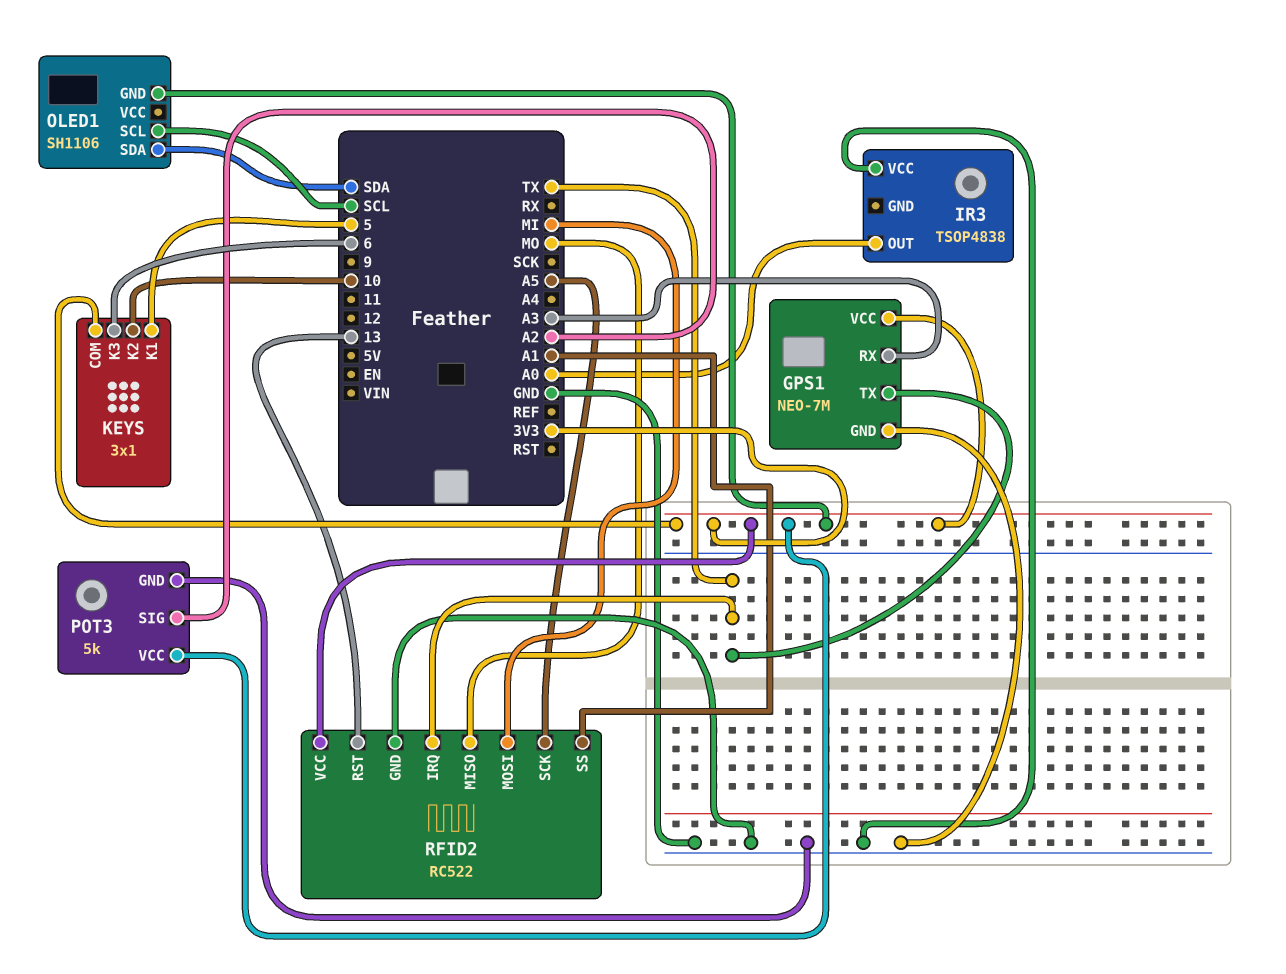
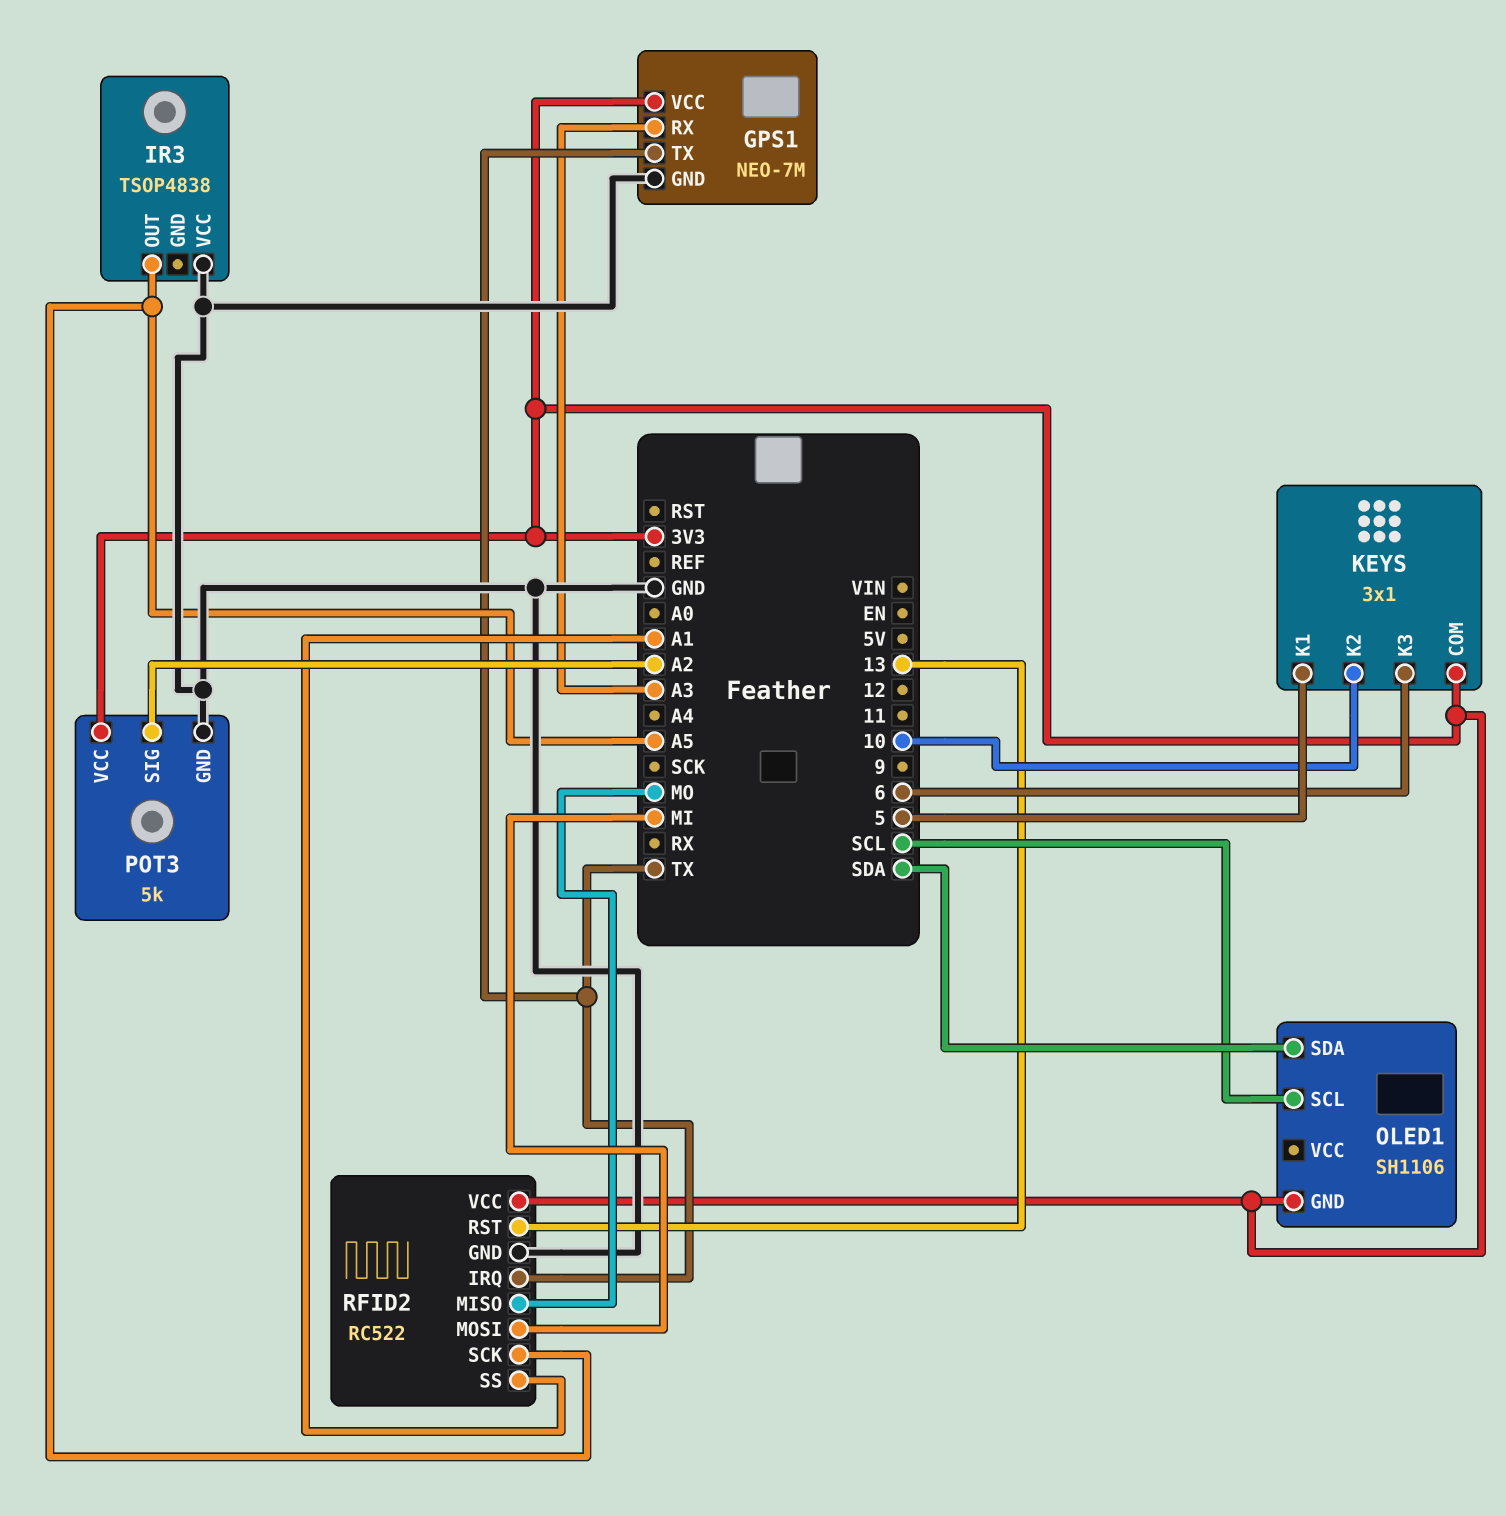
IR3 pin OUT: A0 -> A5

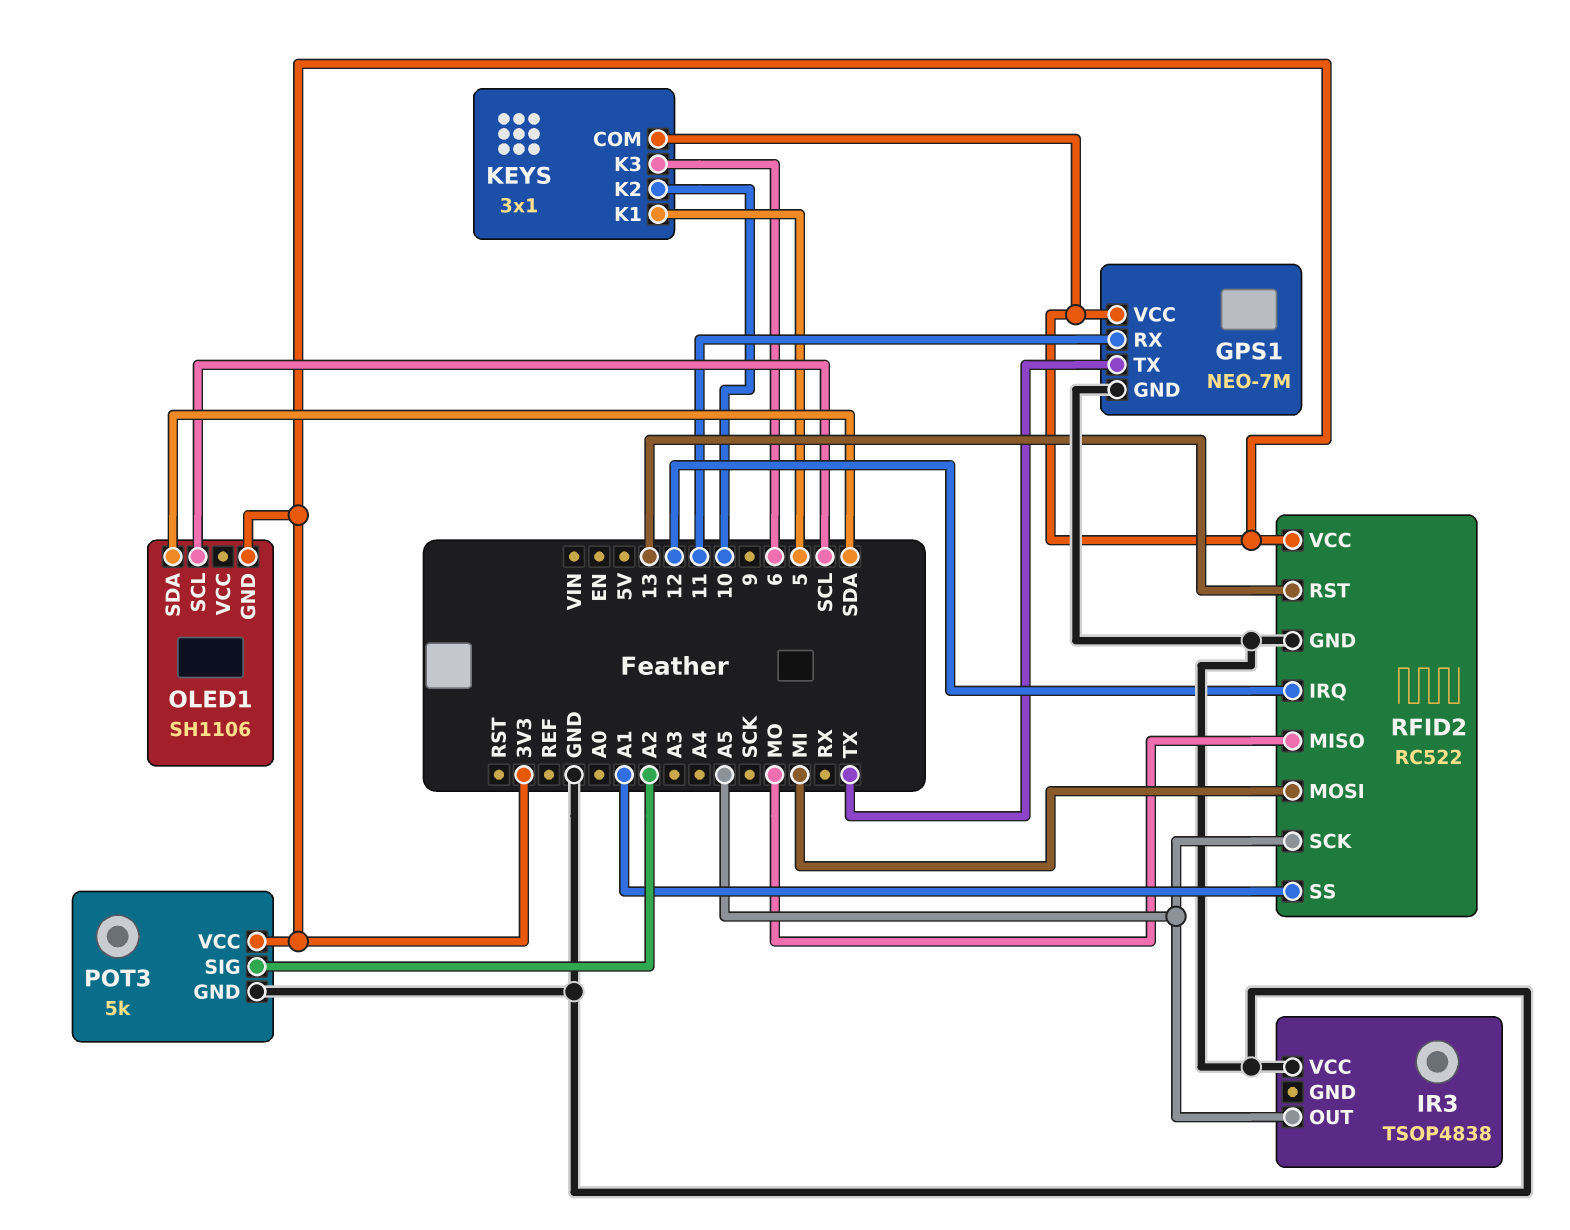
GPS1 pin RX: A3 -> 11
RFID2 pin IRQ: TX -> 12

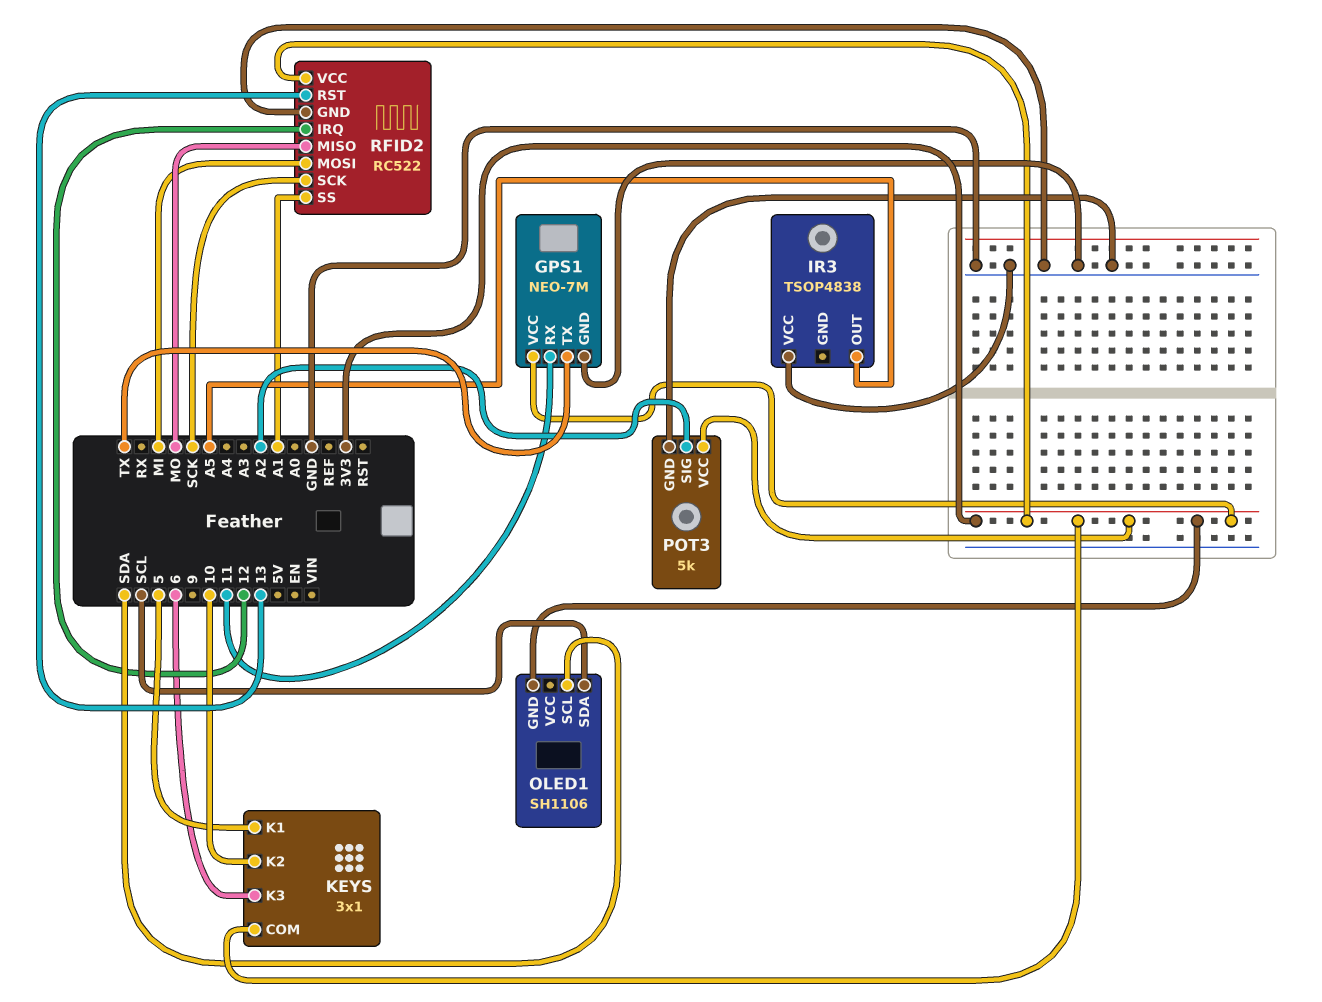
OLED1 pin SCL: SCL -> SDA
OLED1 pin SDA: SDA -> SCL
RFID2 pin SCK: A5 -> SCK

